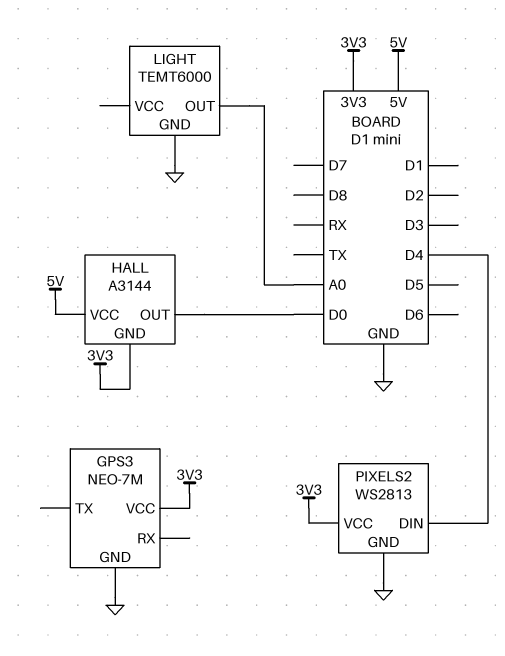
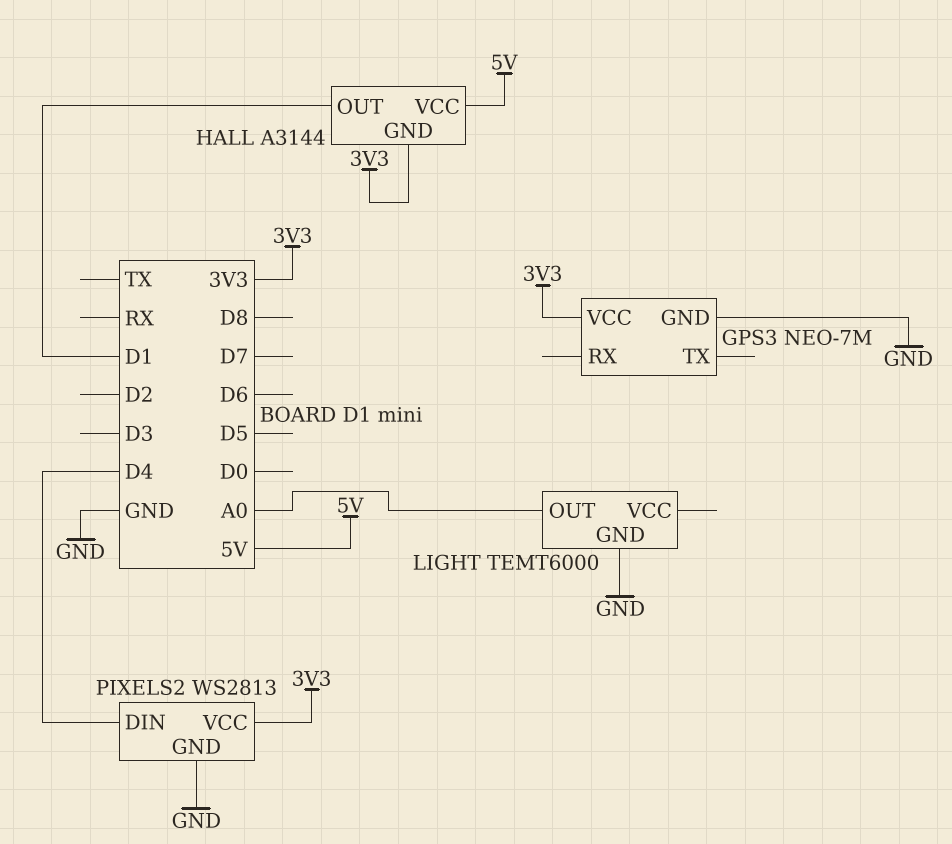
HALL pin OUT: D0 -> D1

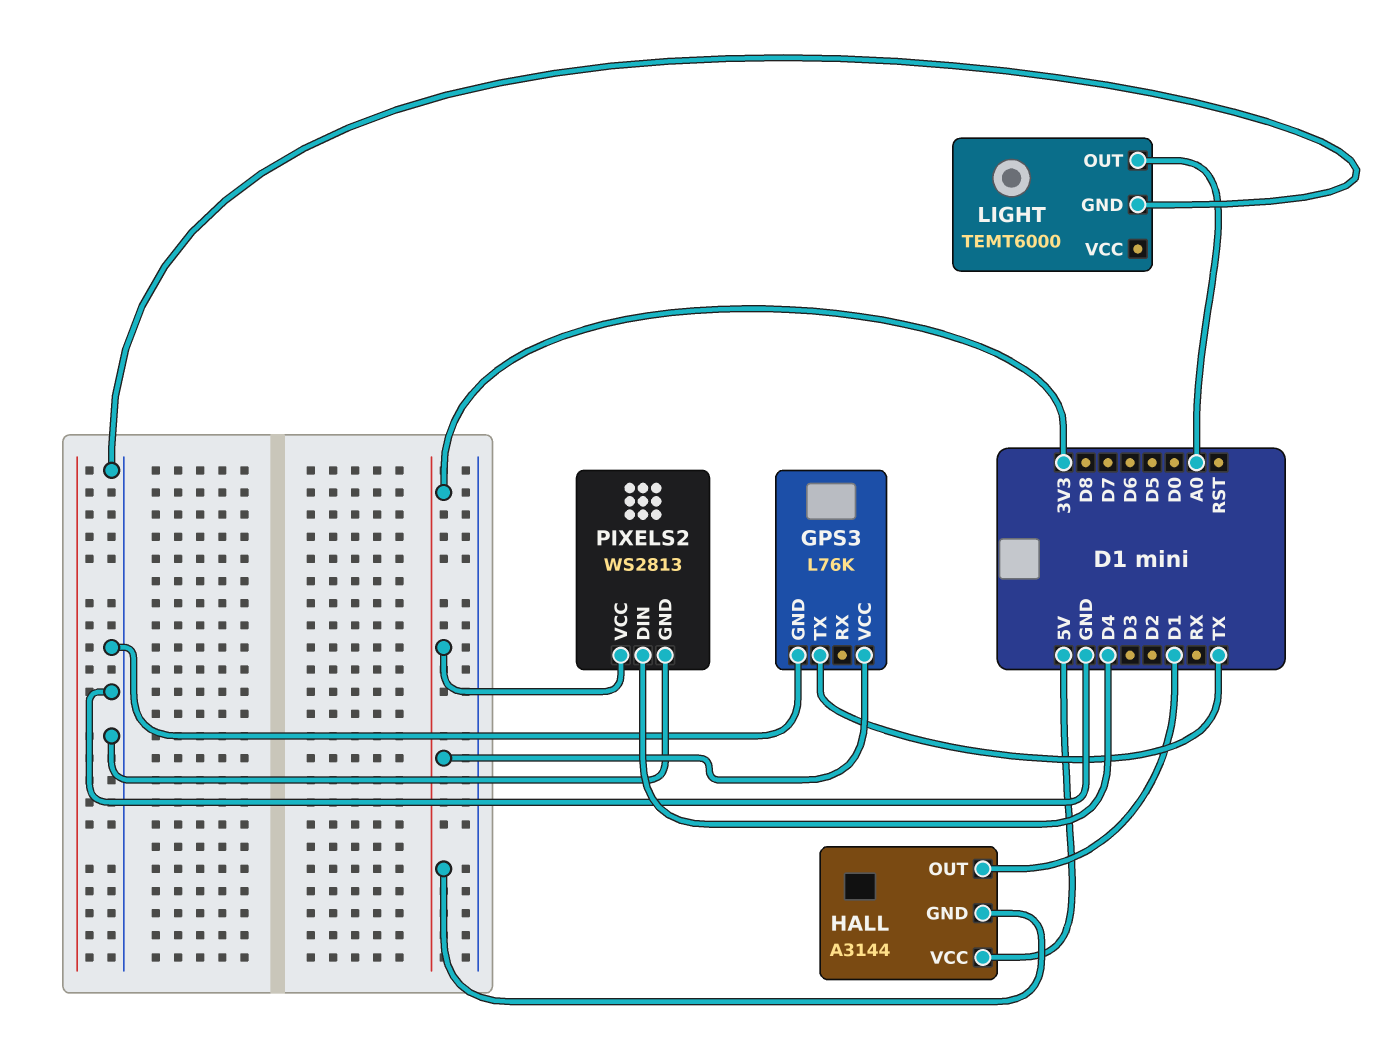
GPS3: NEO-7M -> L76K
GPS3 pin TX: none -> TX

